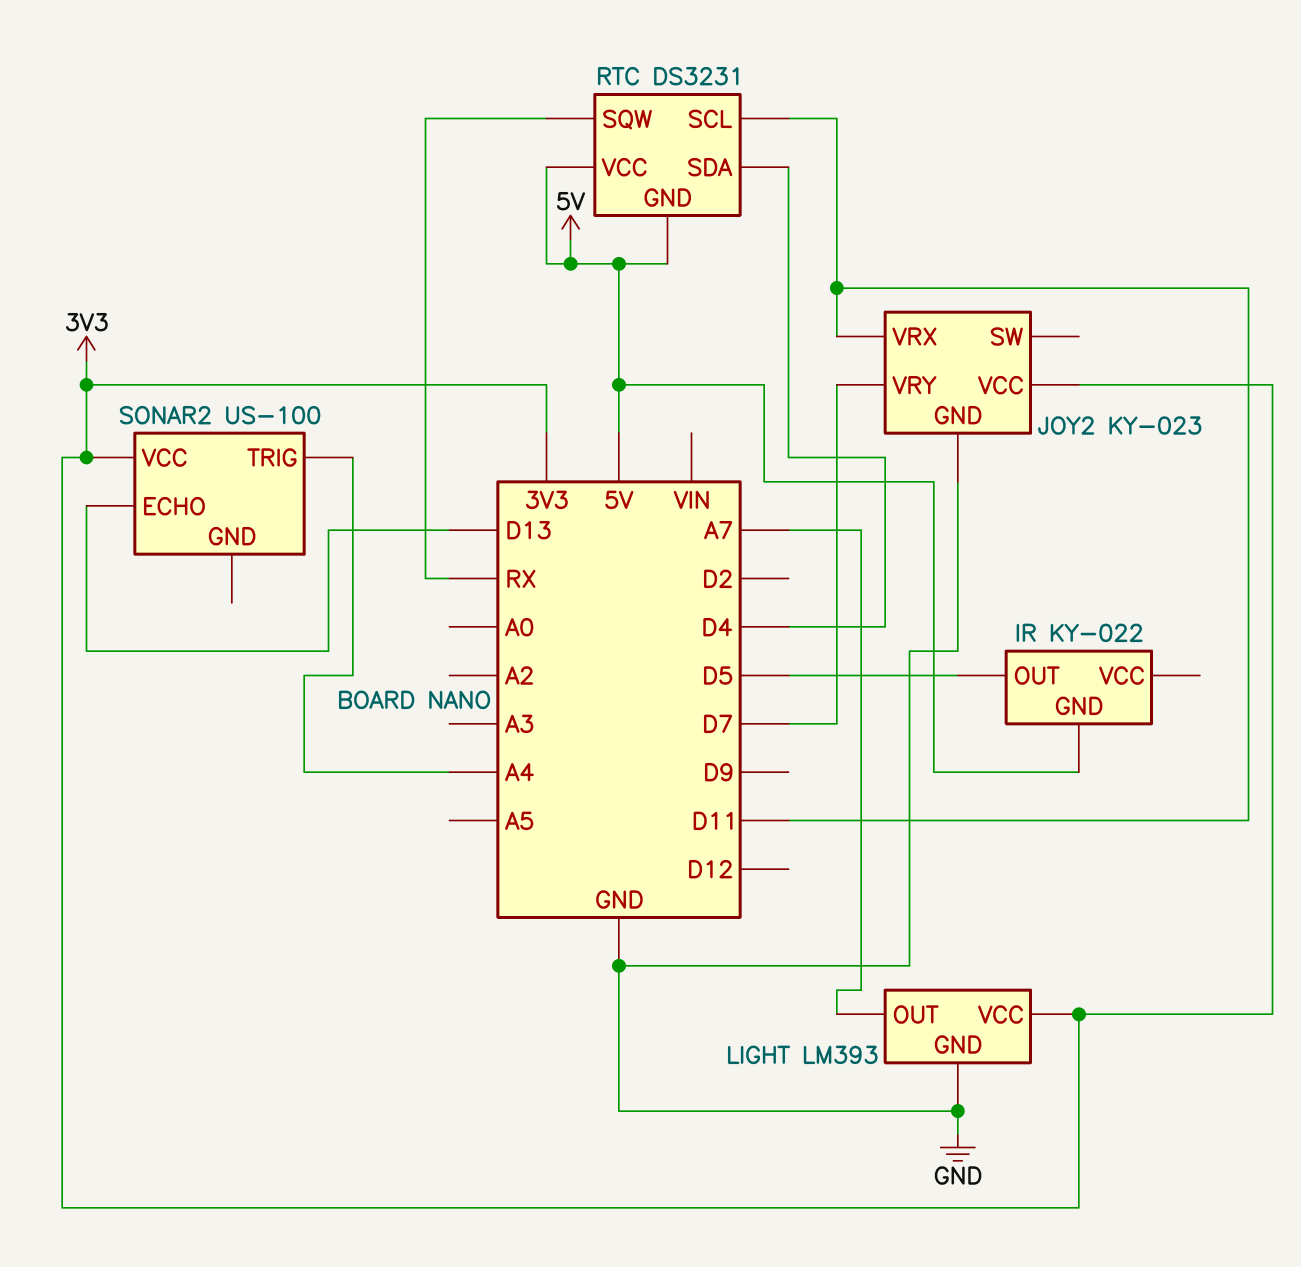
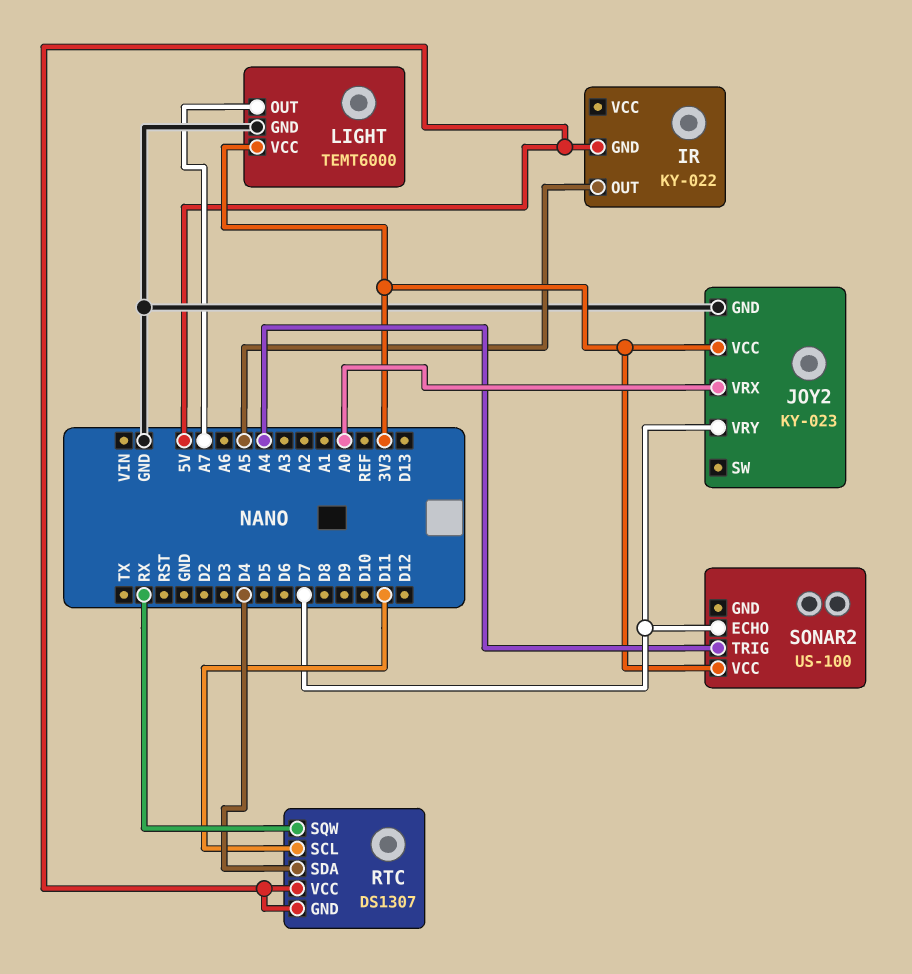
IR pin OUT: D5 -> A5
JOY2 pin VRX: D11 -> A0
LIGHT: LM393 -> TEMT6000
RTC: DS3231 -> DS1307
SONAR2 pin ECHO: D13 -> D7

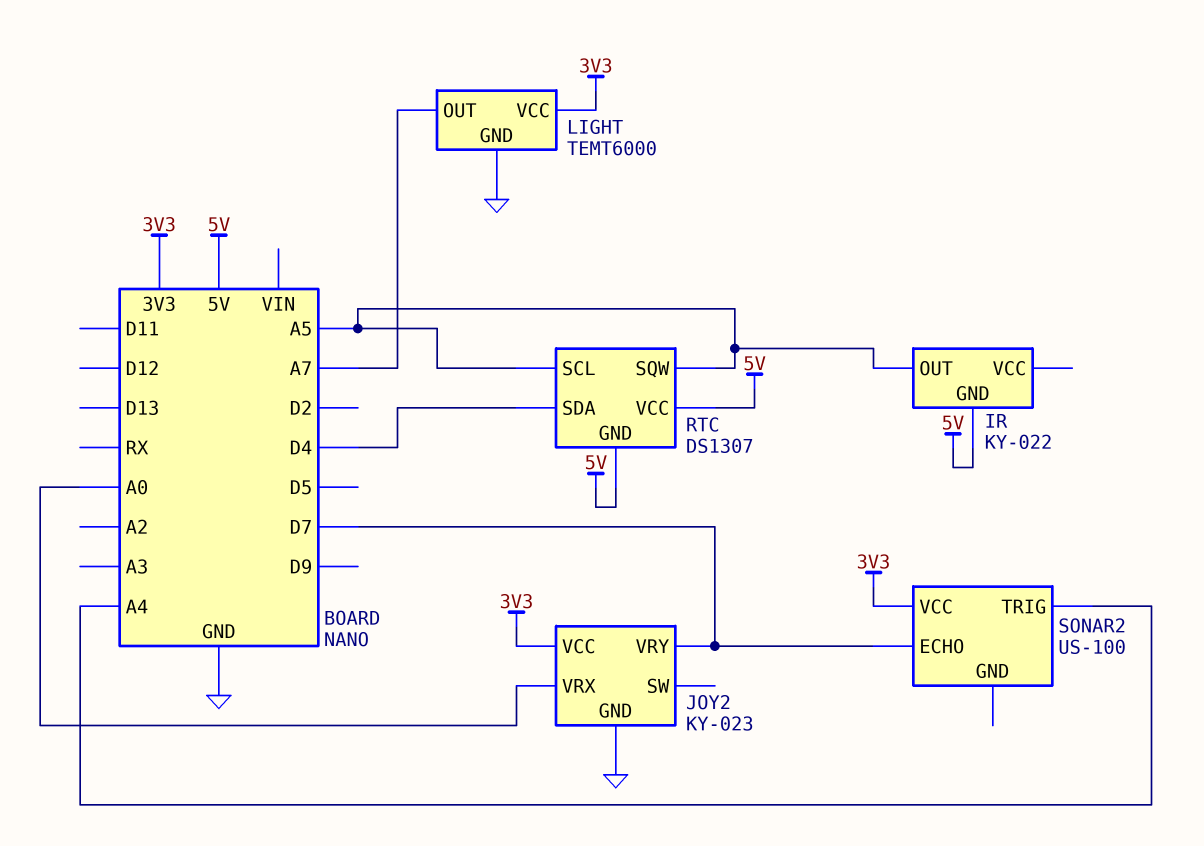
RTC pin SCL: D11 -> A5
RTC pin SQW: RX -> A5

